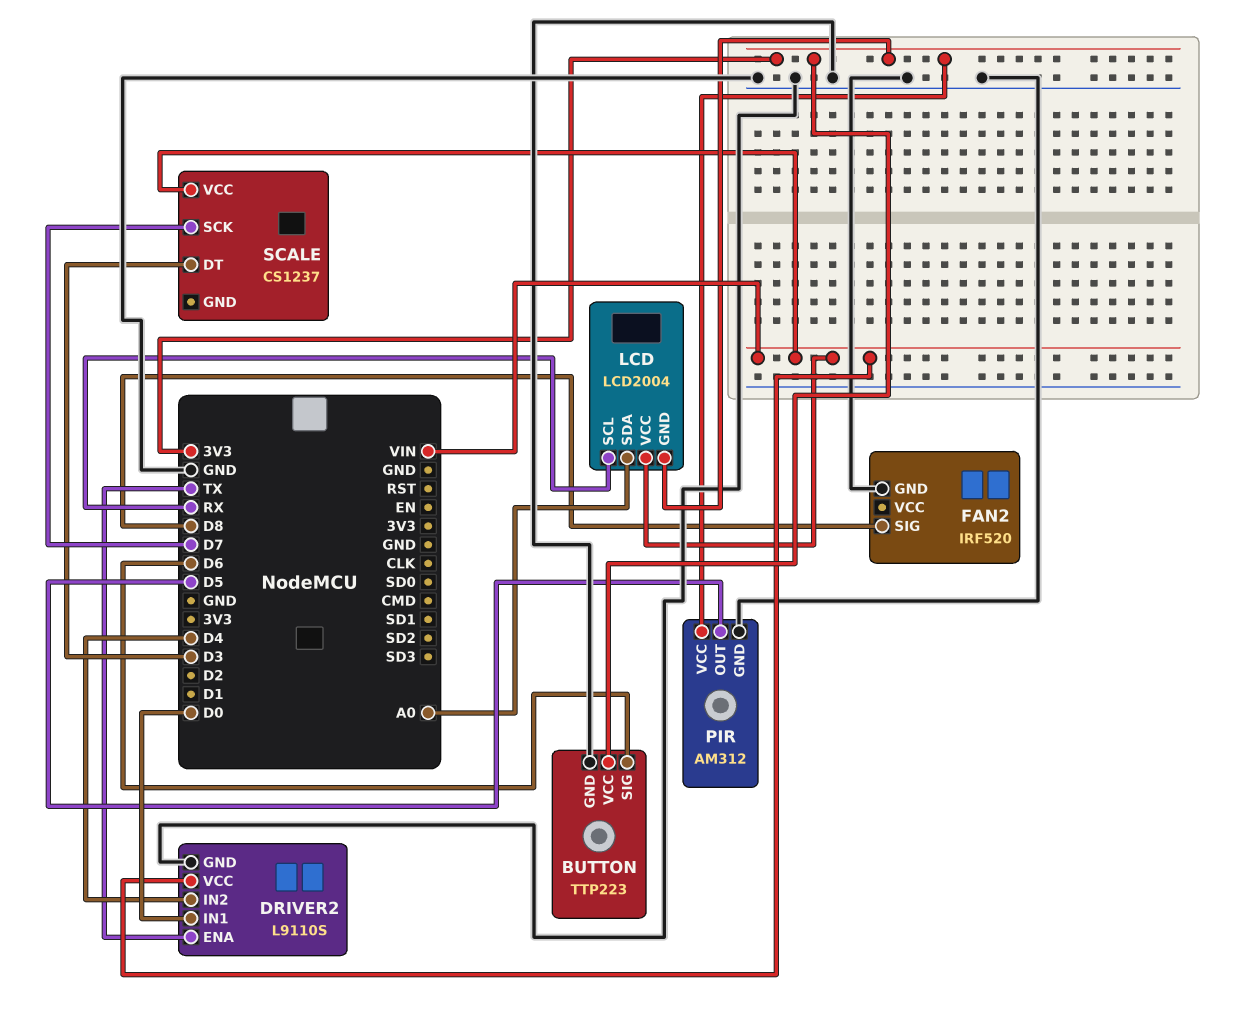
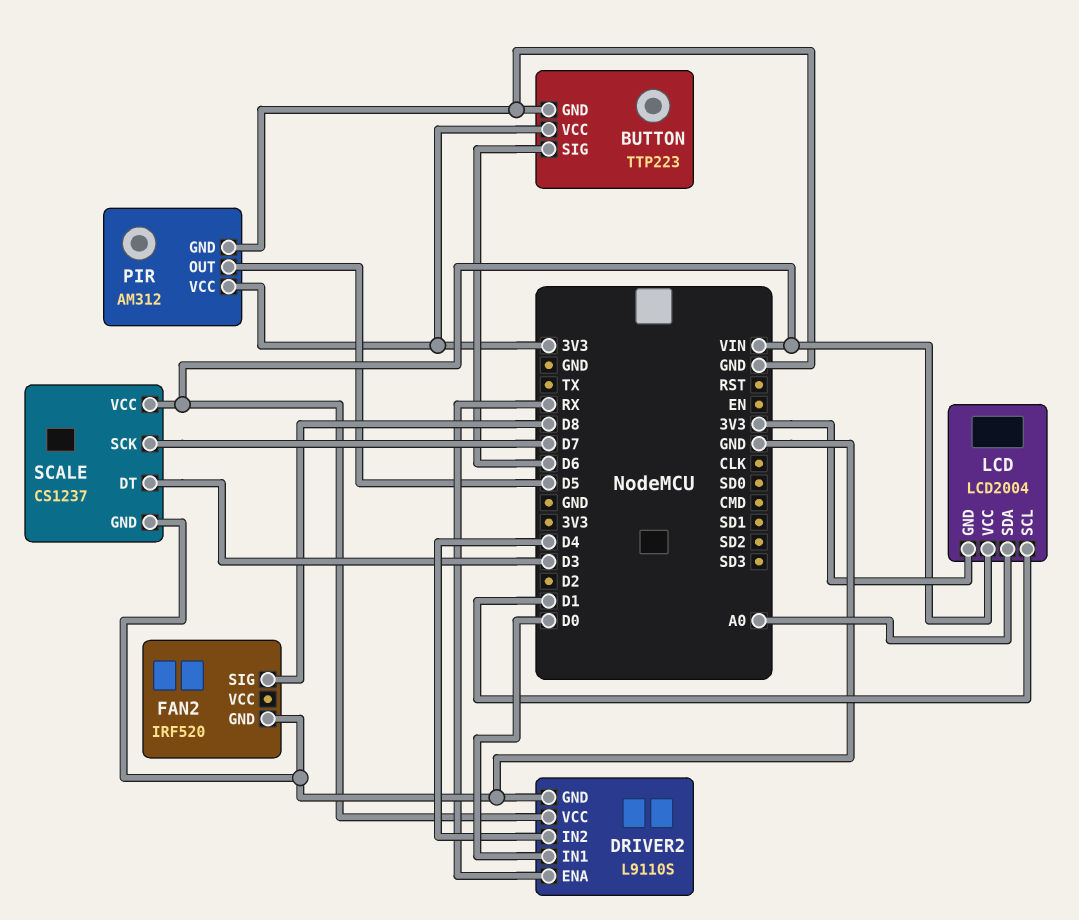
DRIVER2 pin ENA: TX -> RX
LCD pin SCL: RX -> D1
SCALE pin GND: none -> GND

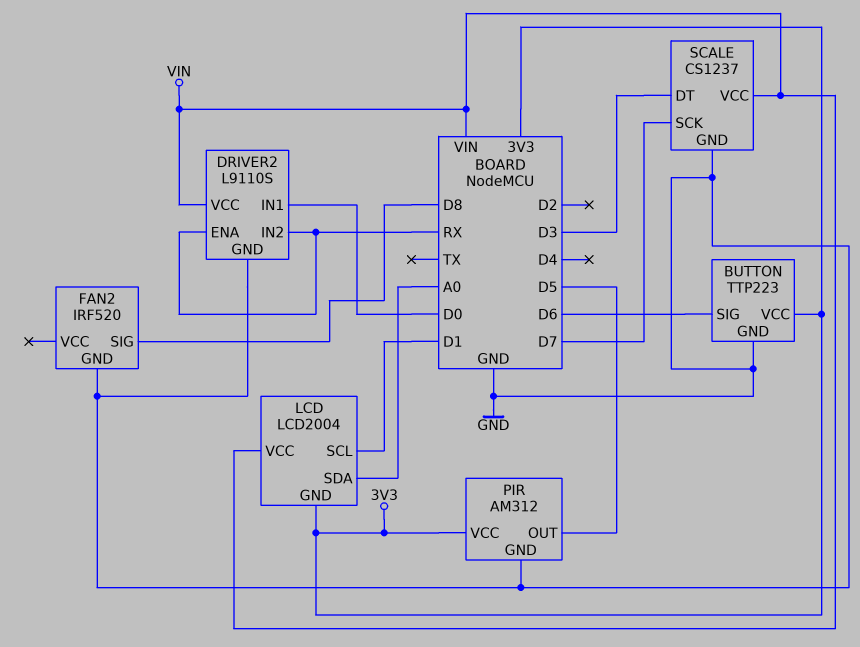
DRIVER2 pin IN2: D4 -> RX

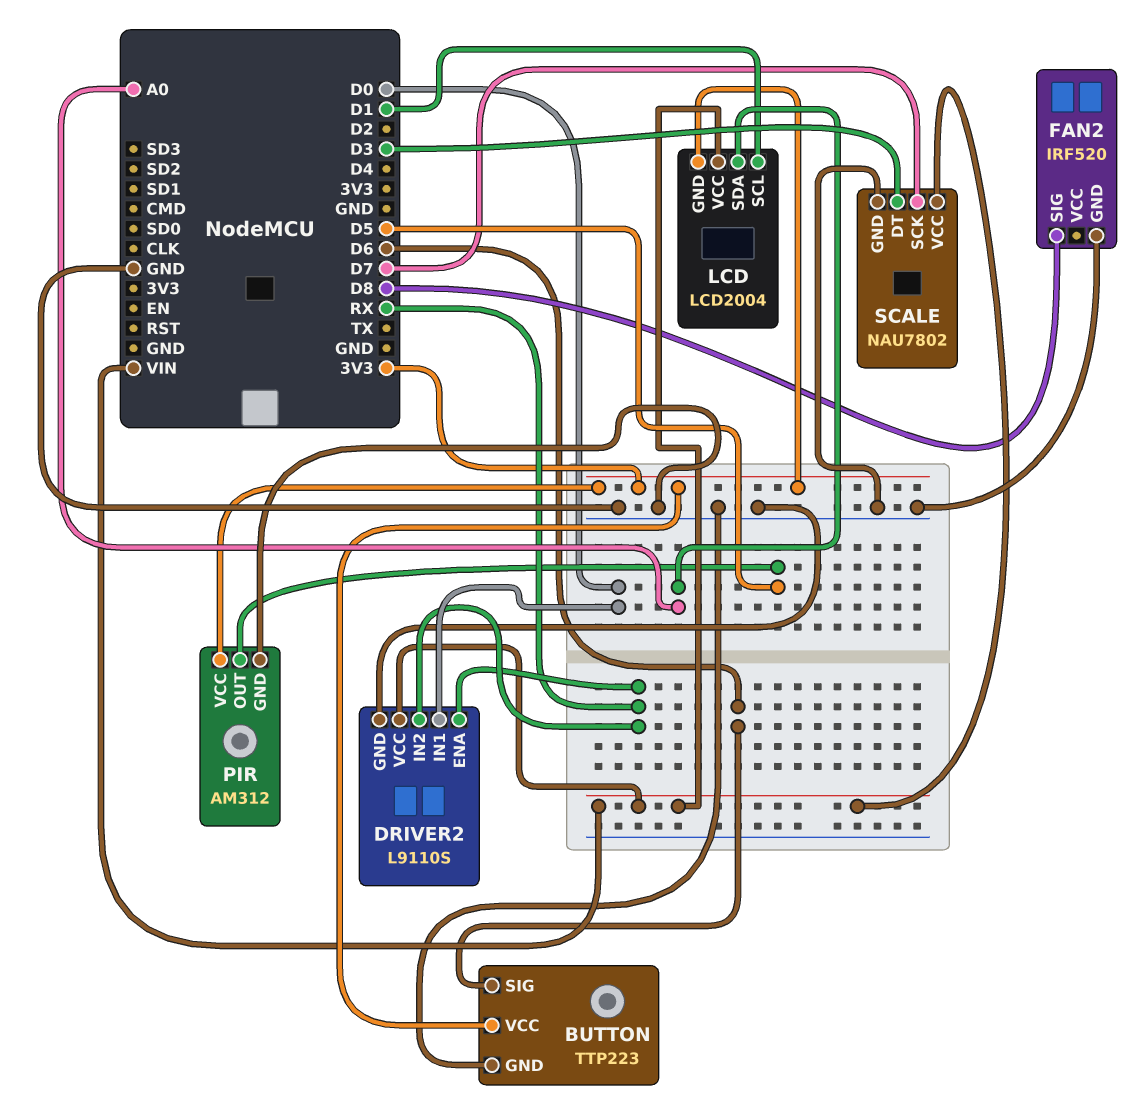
SCALE: CS1237 -> NAU7802

